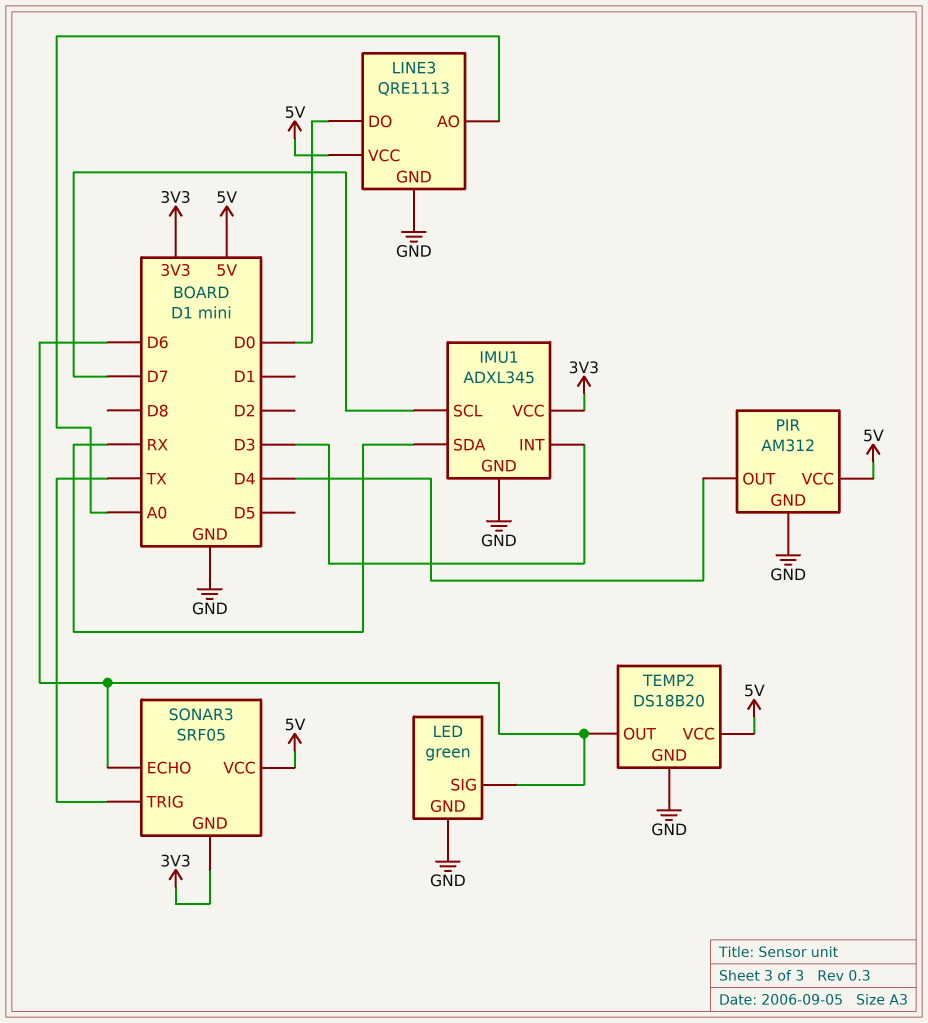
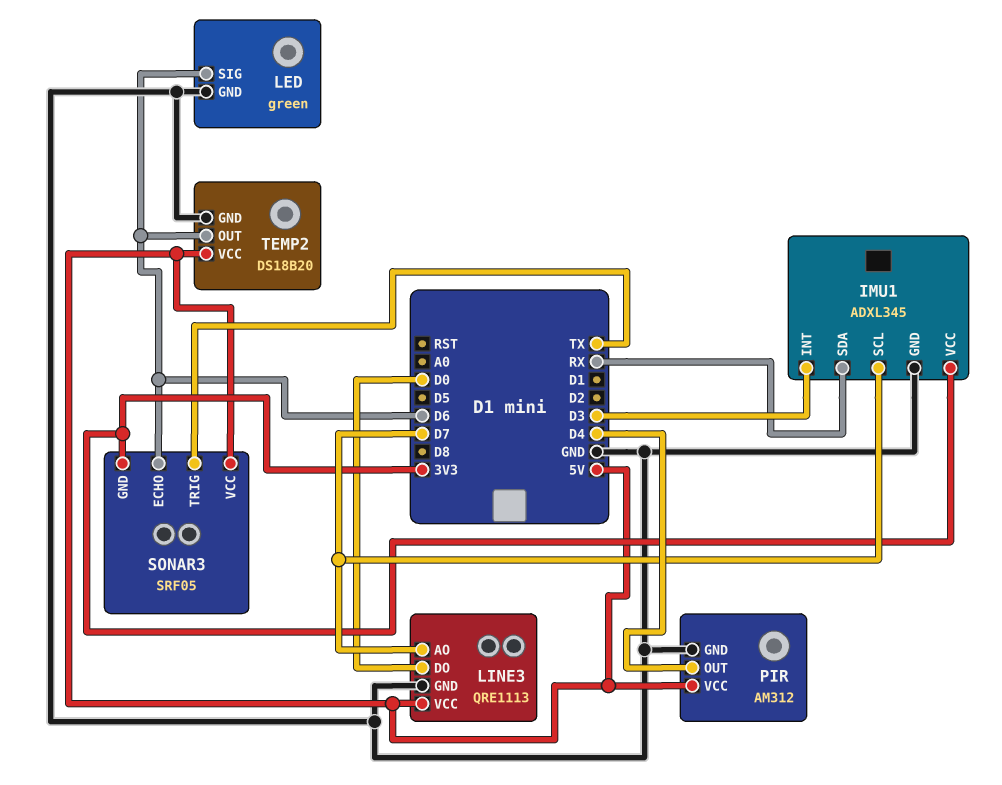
LINE3 pin AO: A0 -> D7

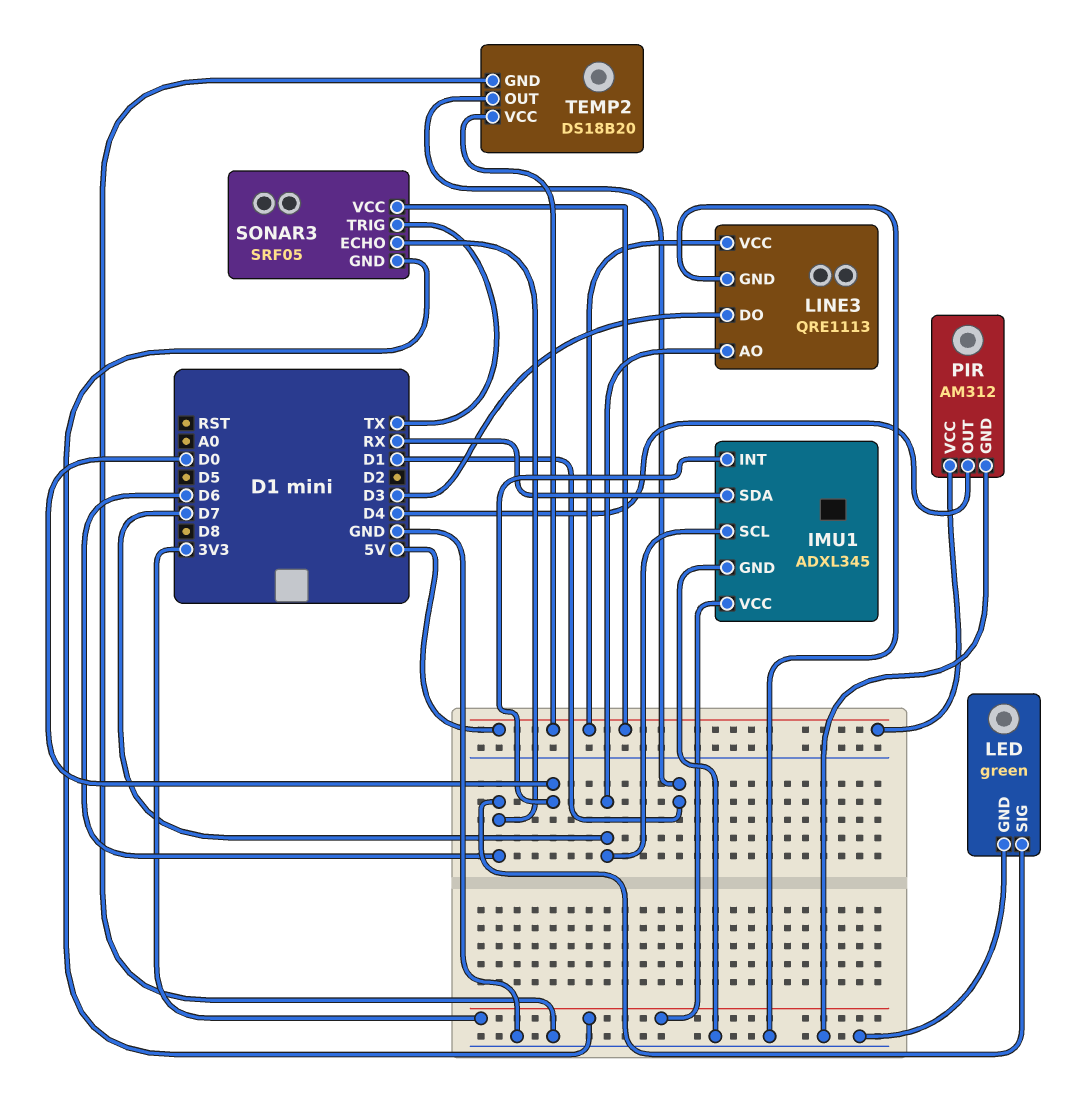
IMU1 pin INT: D3 -> D0
LINE3 pin DO: D0 -> D3
TEMP2 pin OUT: D6 -> D1

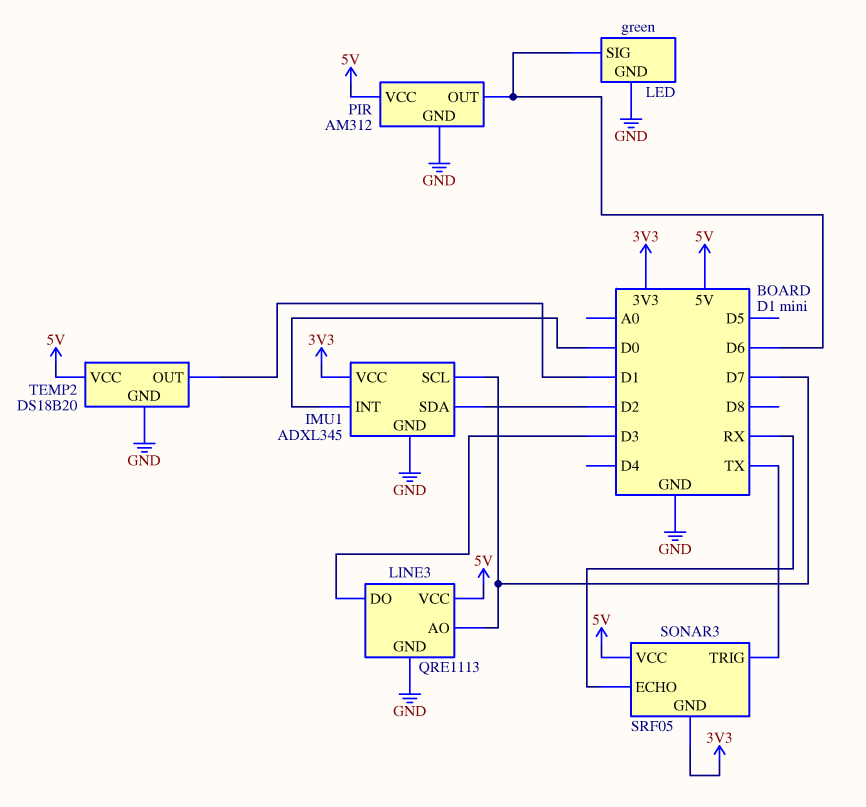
IMU1 pin SDA: RX -> D2
PIR pin OUT: D4 -> D6
SONAR3 pin ECHO: D6 -> RX

